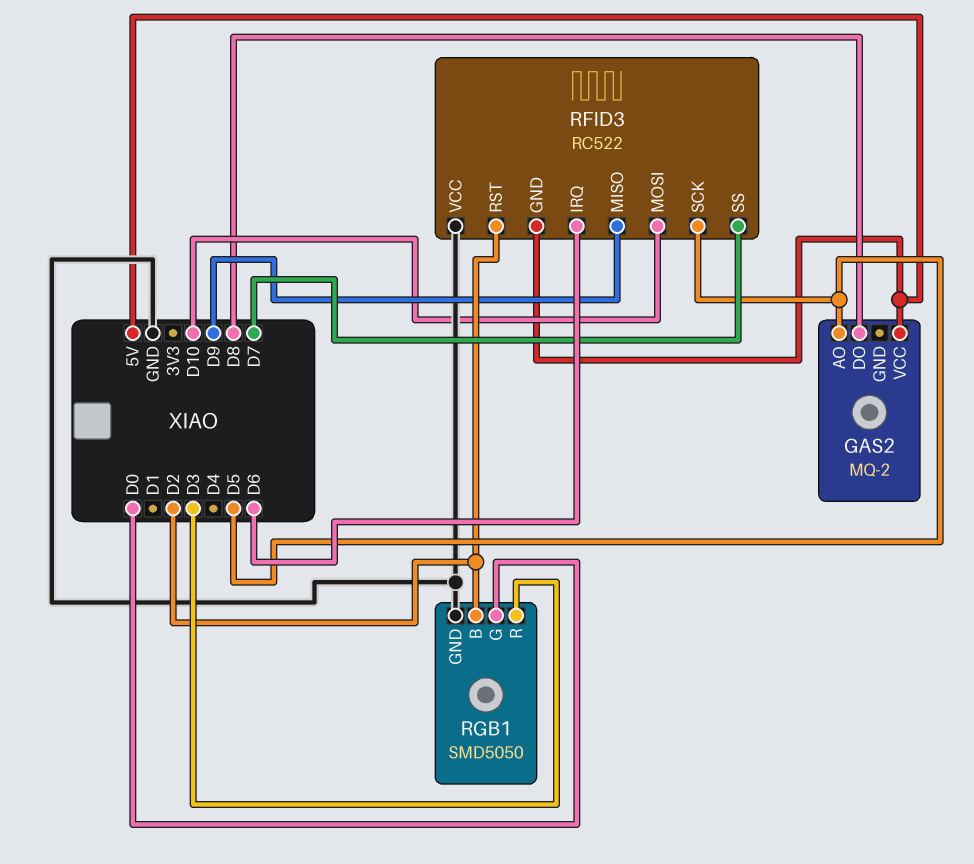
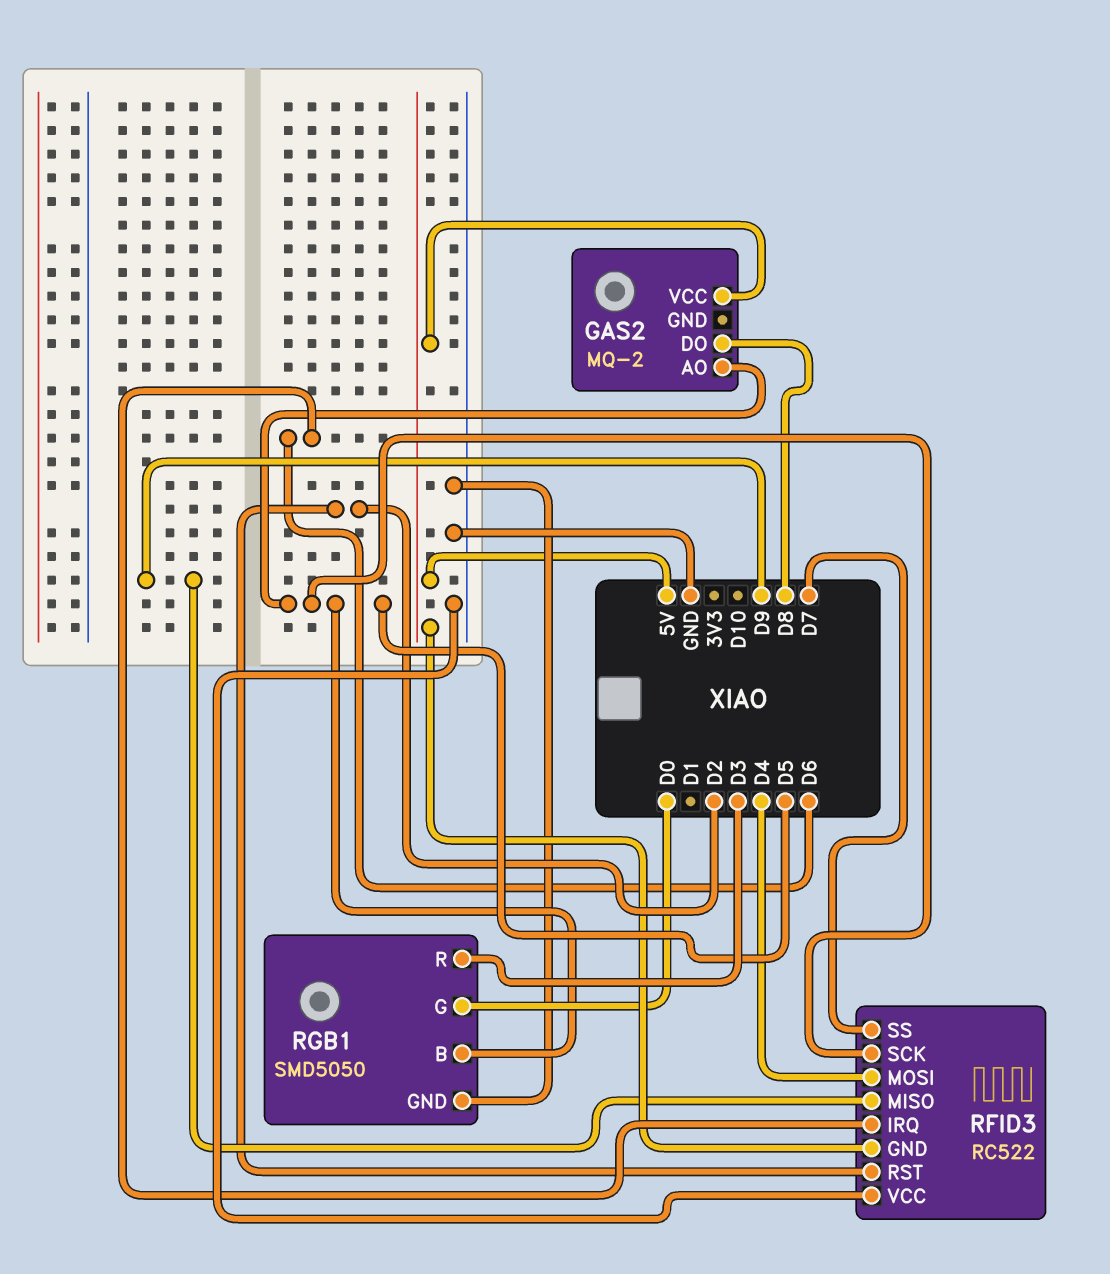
RFID3 pin MOSI: D10 -> D4
RGB1 pin B: D2 -> D5

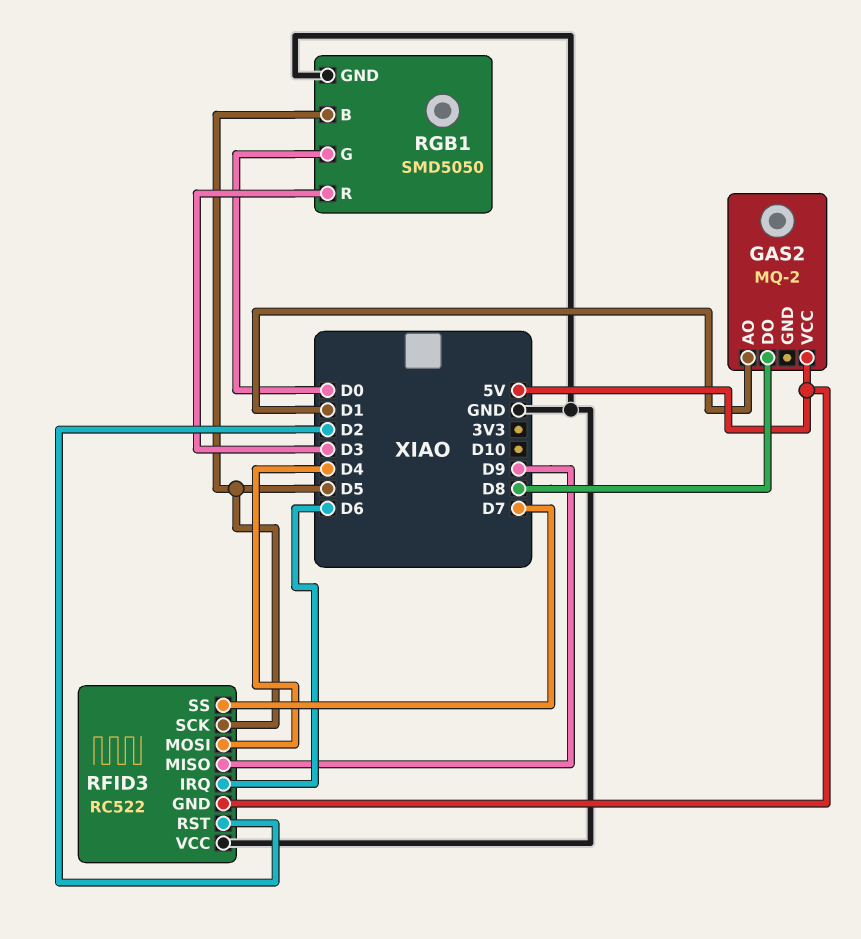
GAS2 pin AO: D5 -> D1

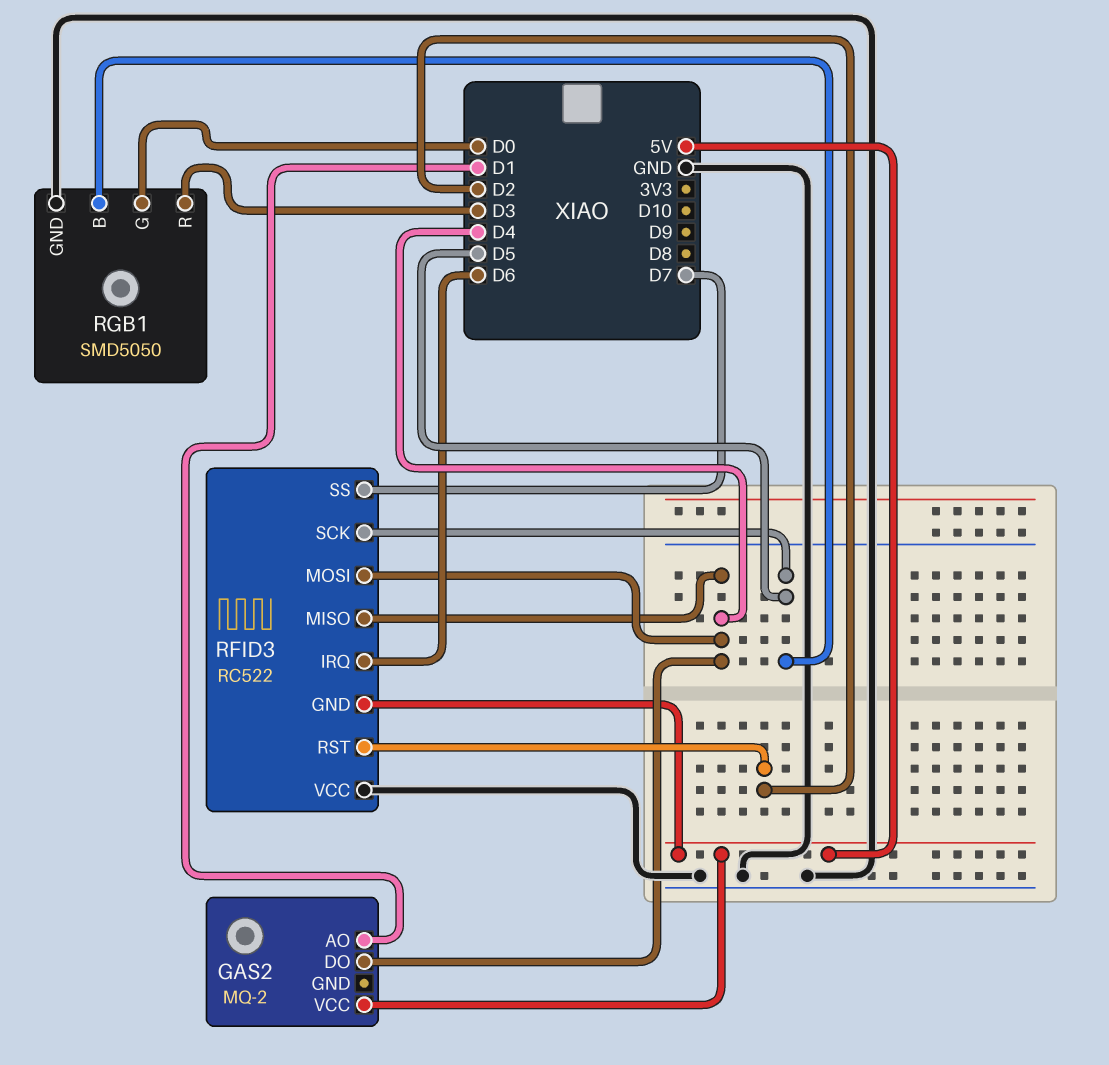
GAS2 pin DO: D8 -> D4
RFID3 pin MISO: D9 -> D4

